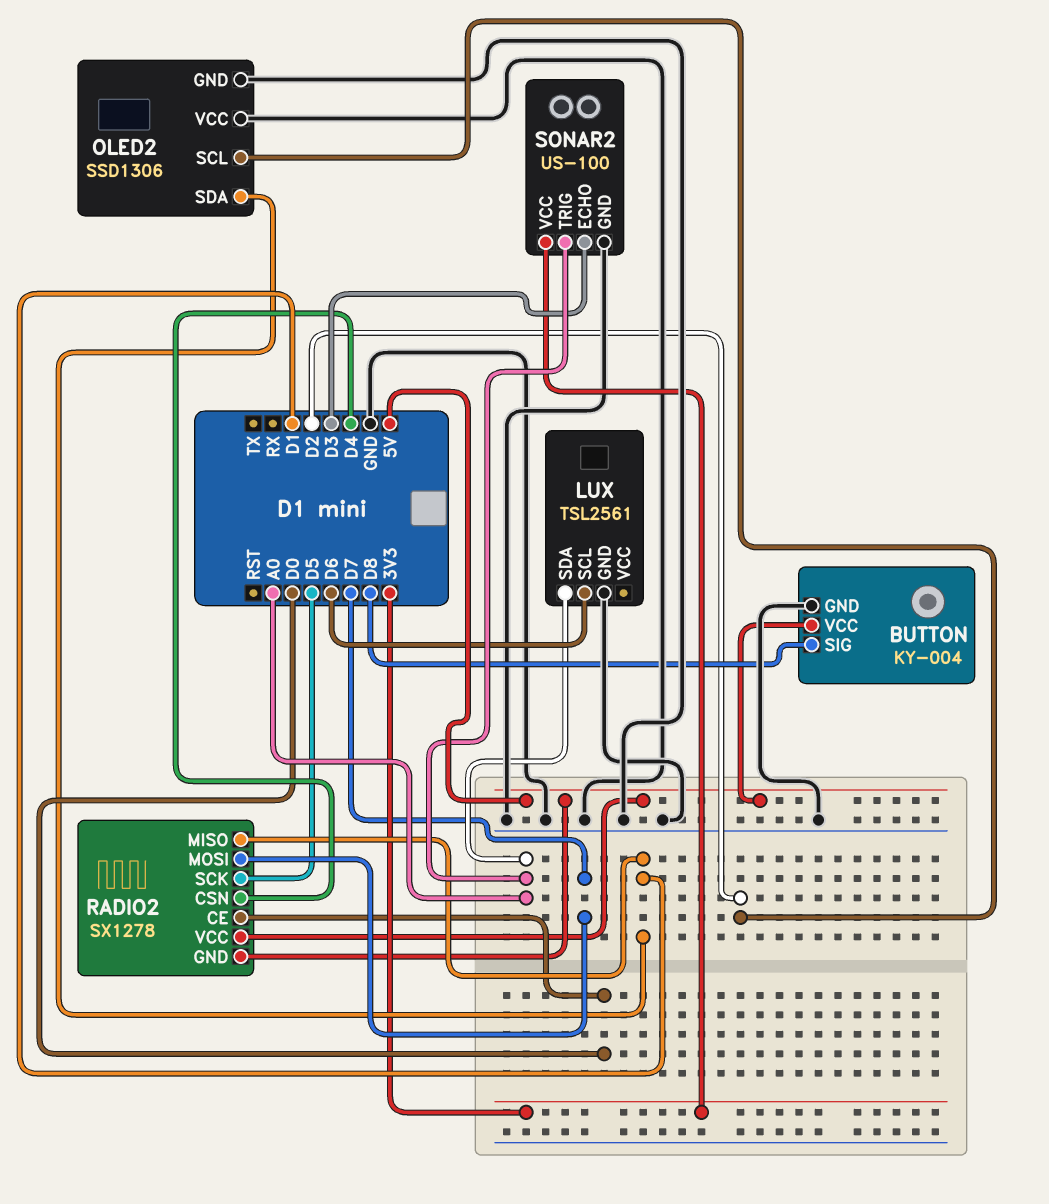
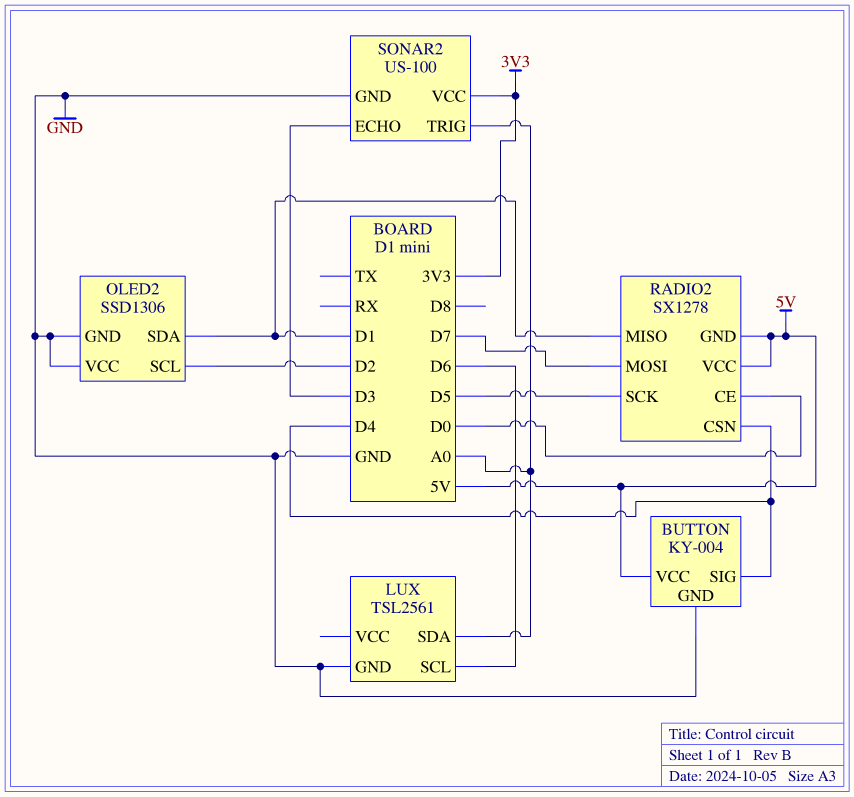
BUTTON pin SIG: D8 -> D4

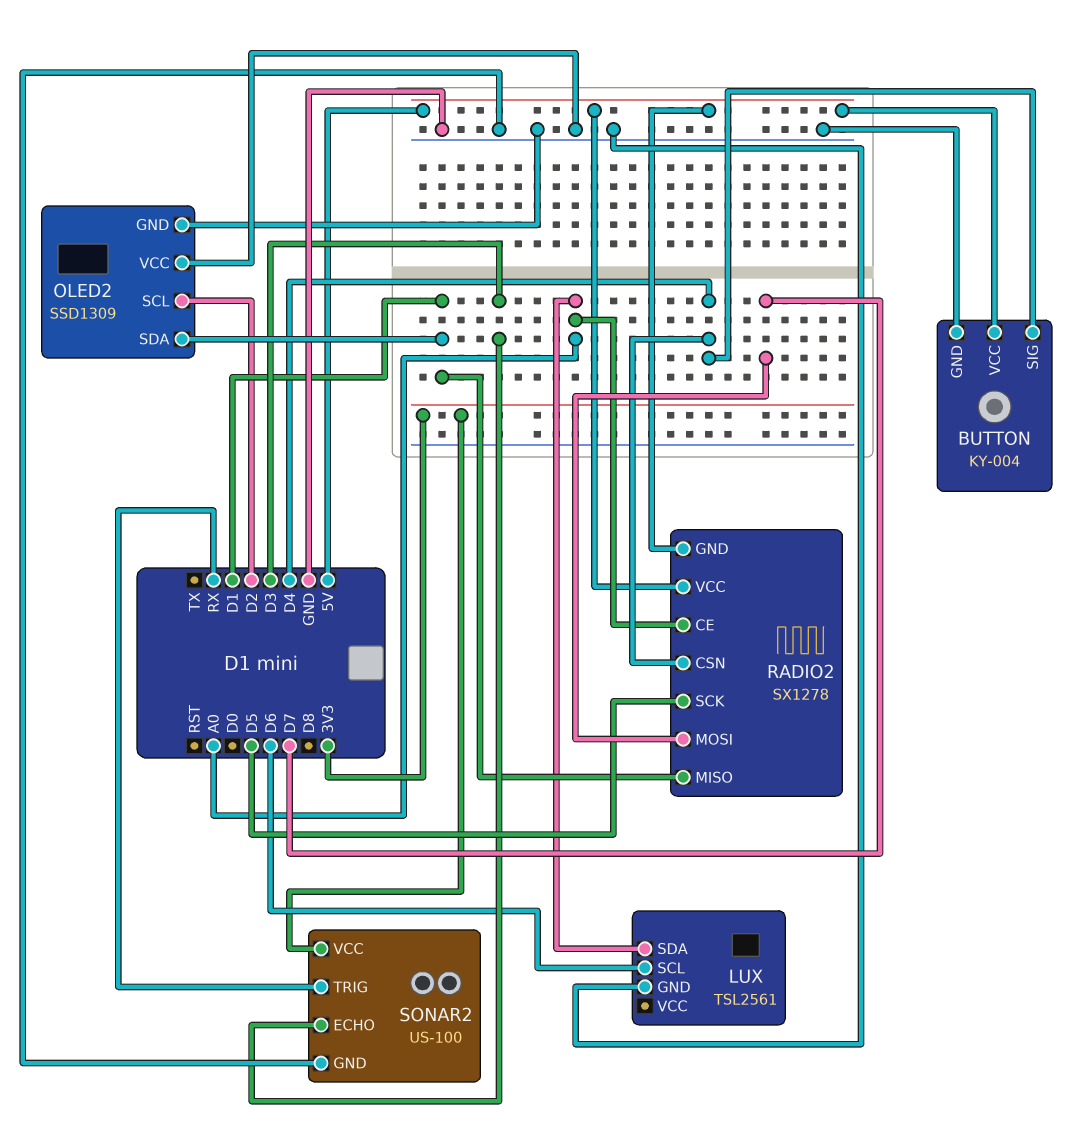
OLED2: SSD1306 -> SSD1309
RADIO2 pin CE: D0 -> A0
SONAR2 pin TRIG: A0 -> RX

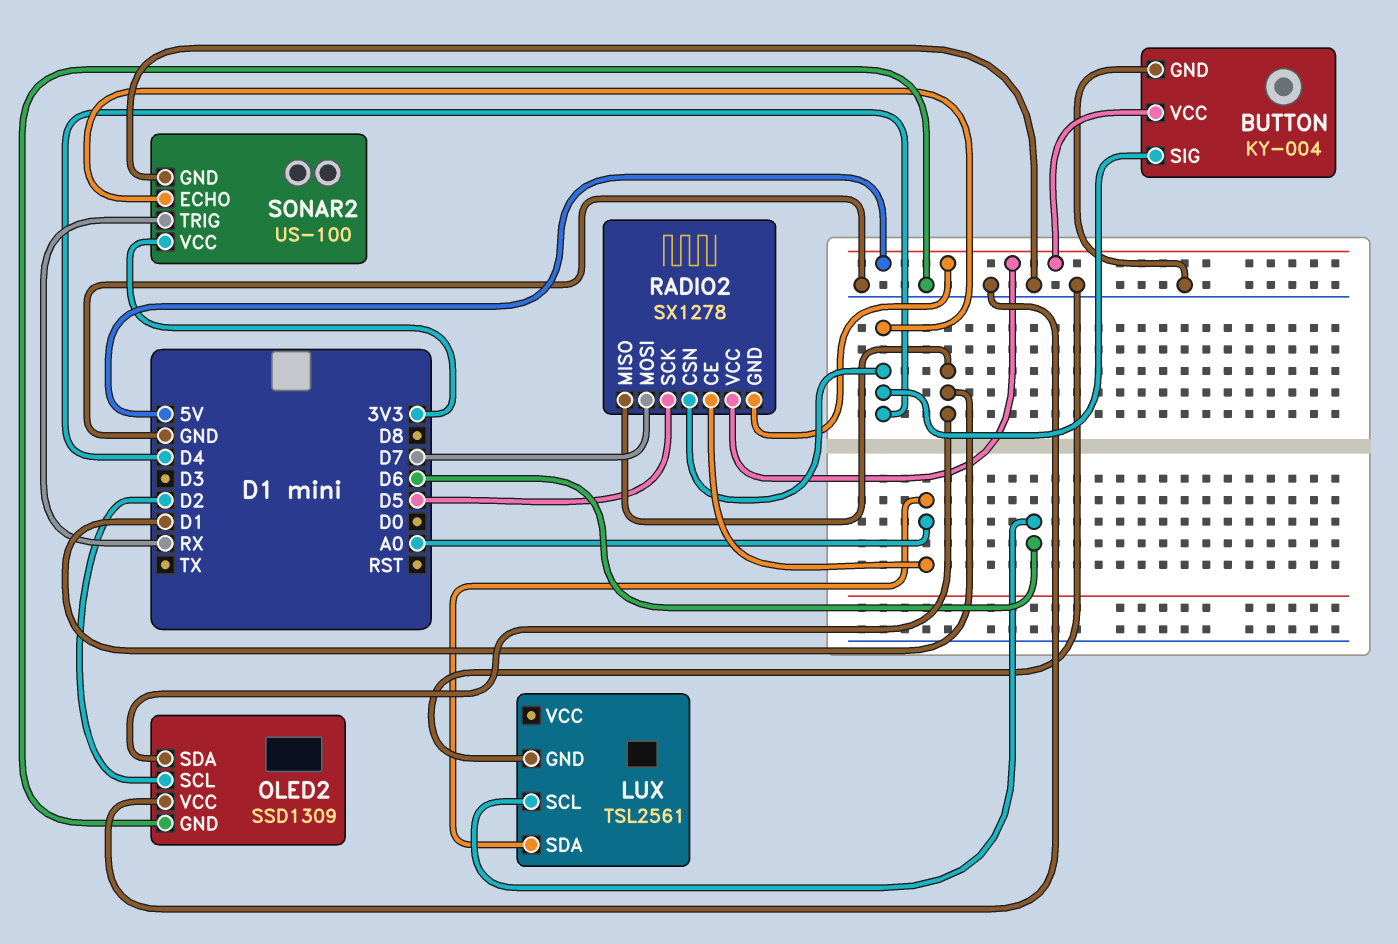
SONAR2 pin ECHO: D3 -> D4

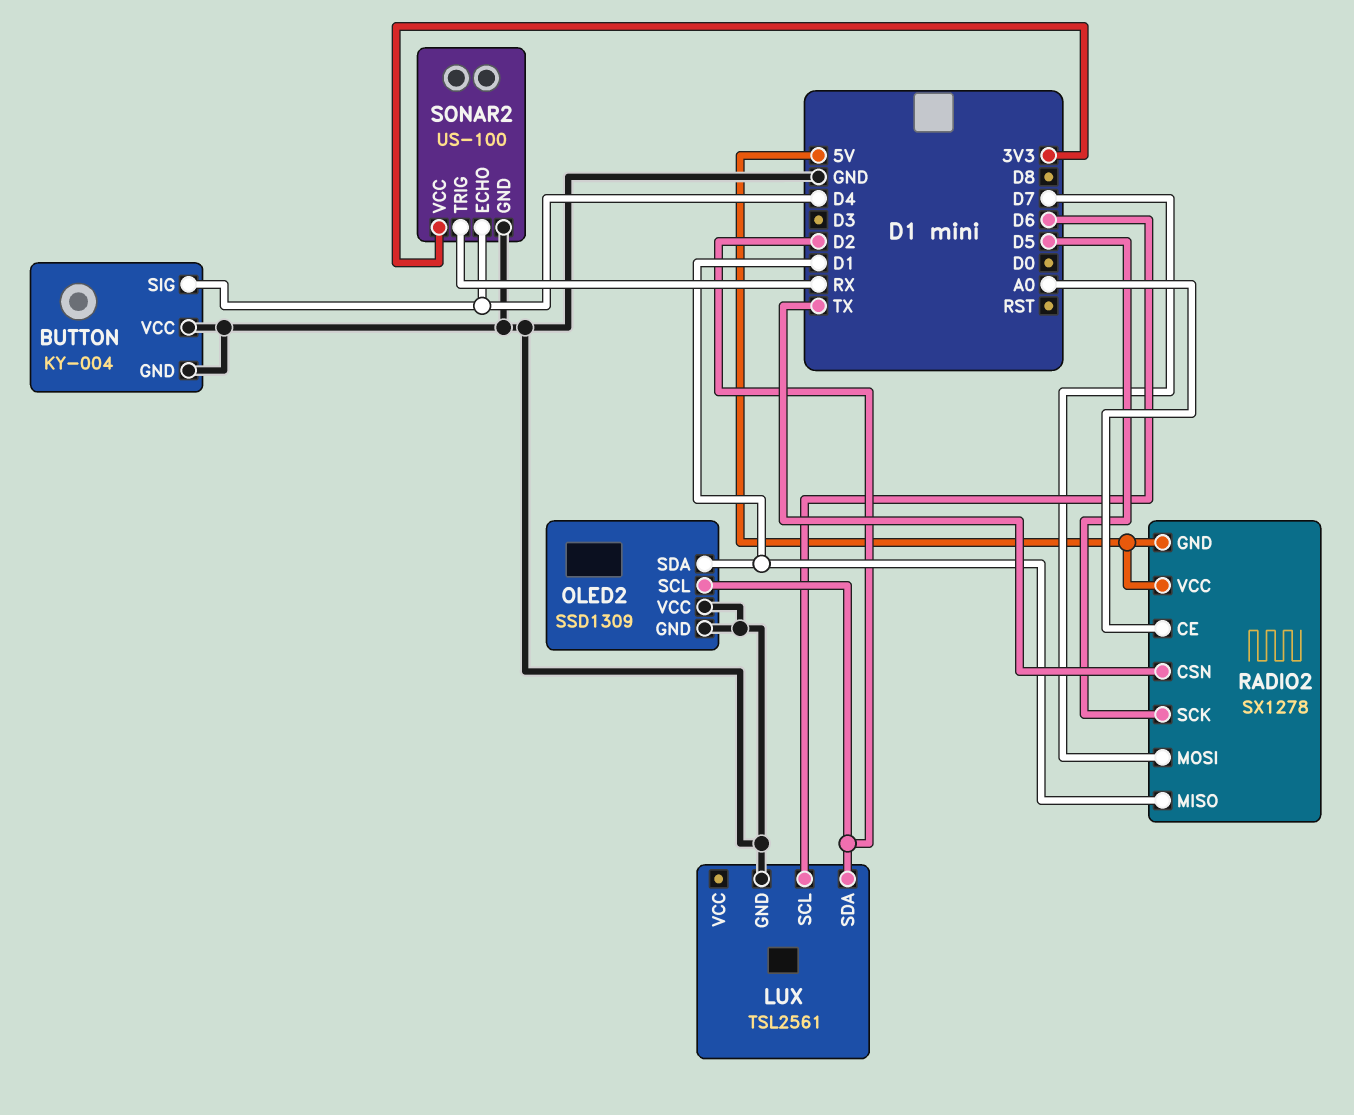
BUTTON pin VCC: 5V -> GND
LUX pin SDA: A0 -> D2
RADIO2 pin CSN: D4 -> TX

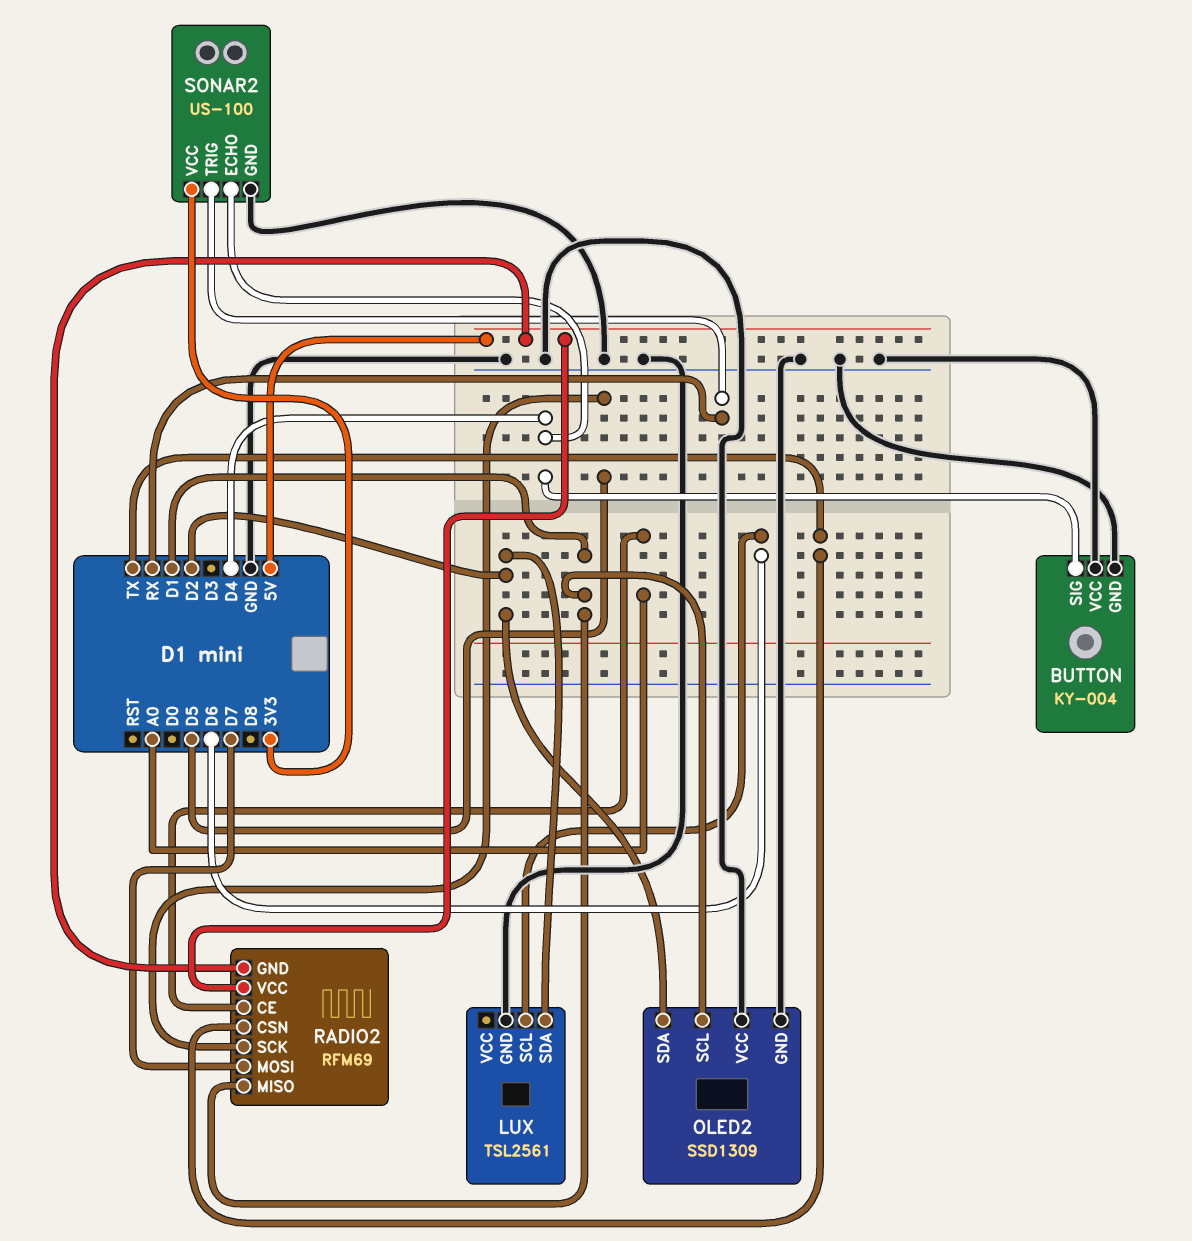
OLED2 pin SCL: D2 -> D1
OLED2 pin SDA: D1 -> D2
RADIO2: SX1278 -> RFM69

